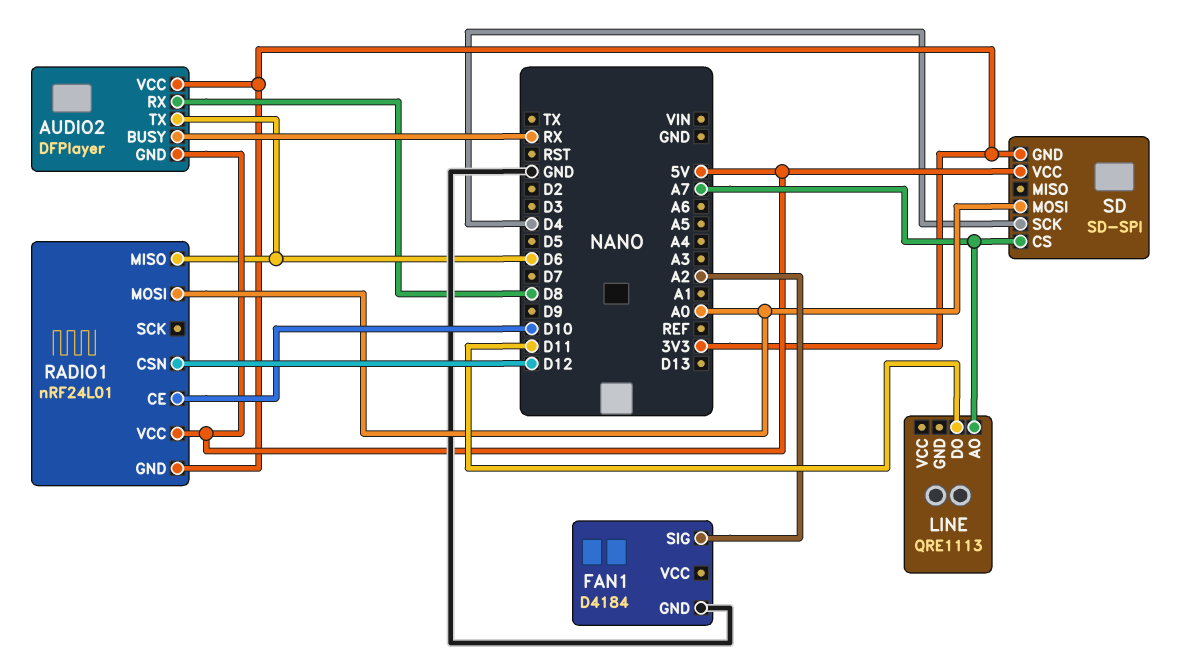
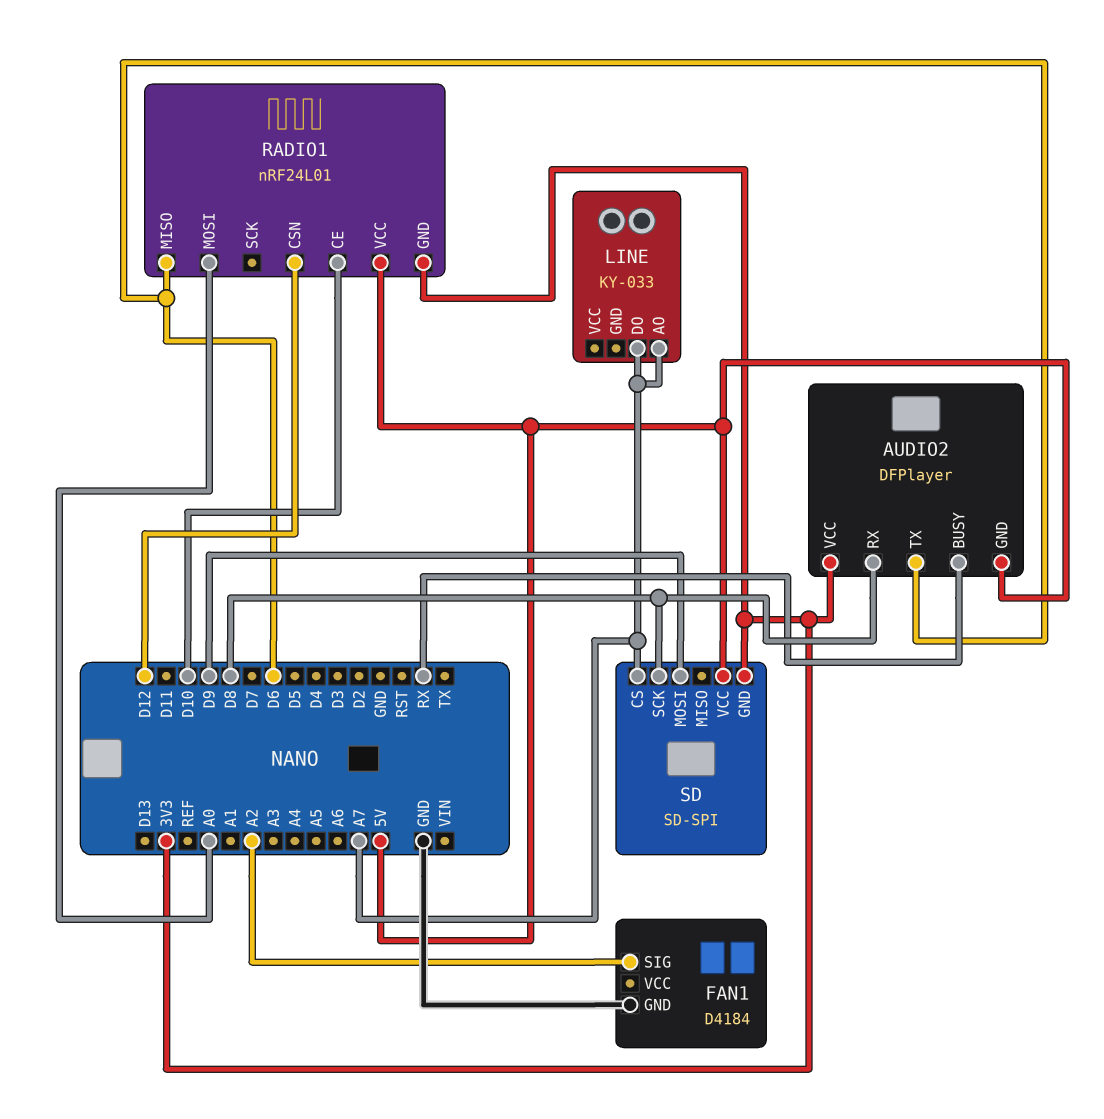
LINE: QRE1113 -> KY-033
LINE pin DO: D11 -> A7
SD pin MOSI: A0 -> D9
SD pin SCK: D4 -> D8

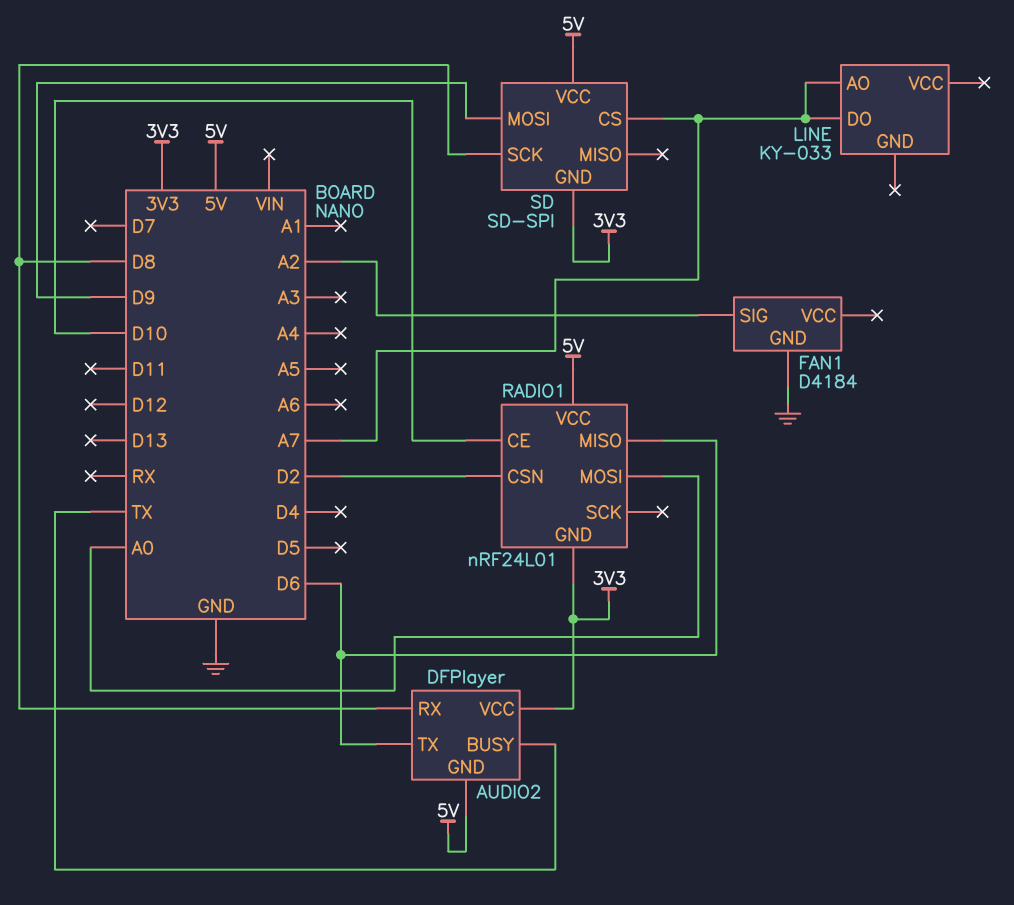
AUDIO2 pin BUSY: RX -> TX
RADIO1 pin CSN: D12 -> D2

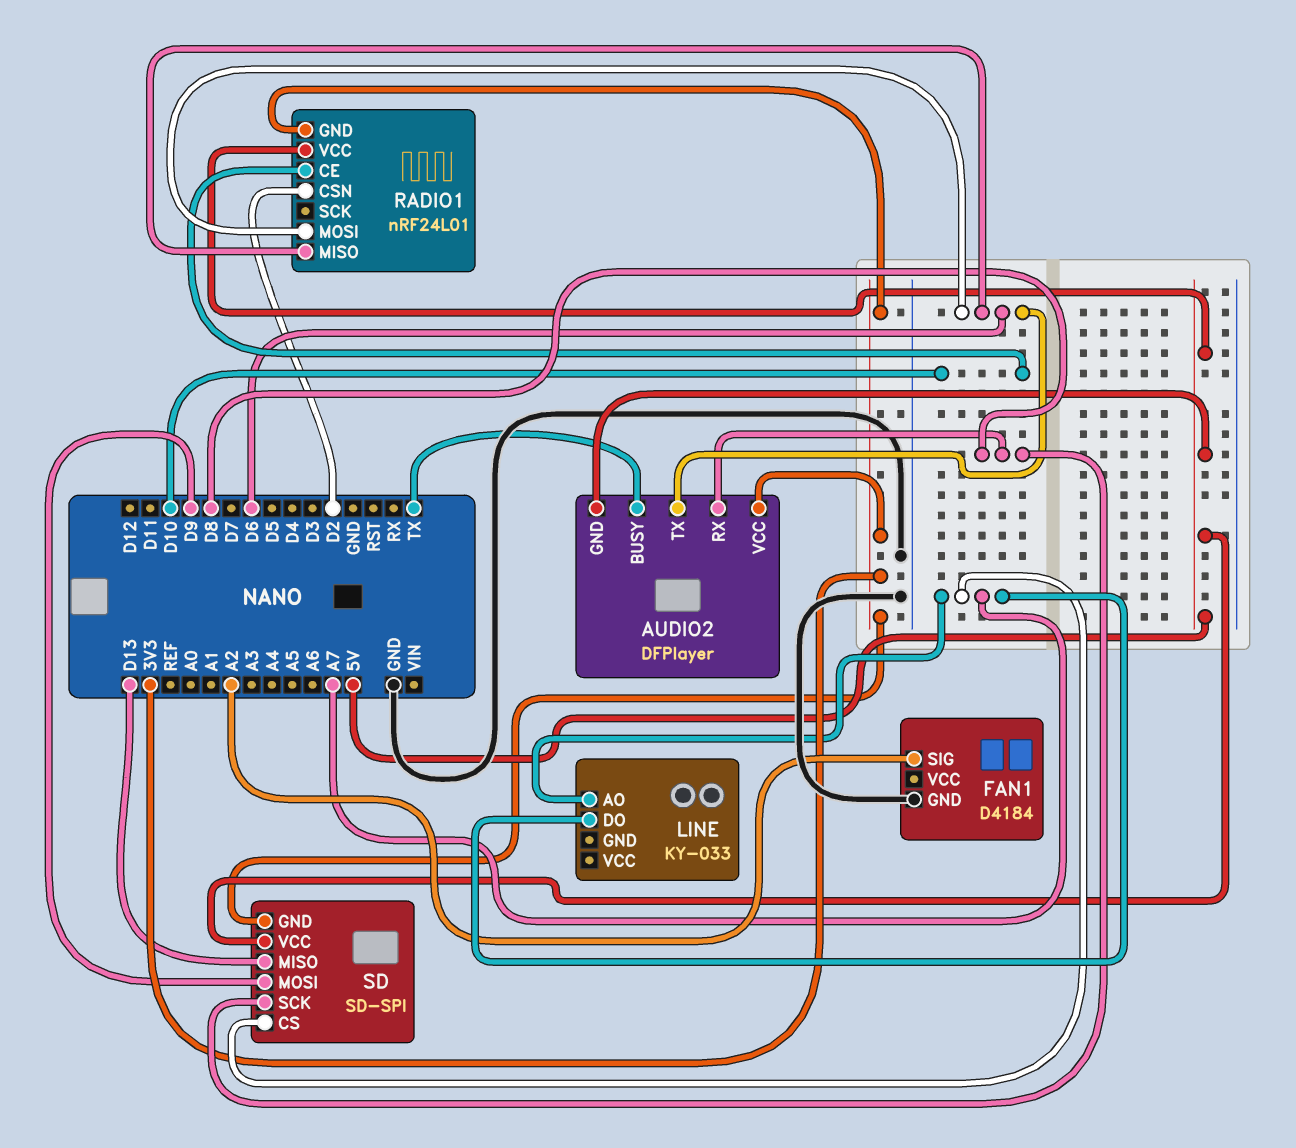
RADIO1 pin MOSI: A0 -> D6
SD pin MISO: none -> D13

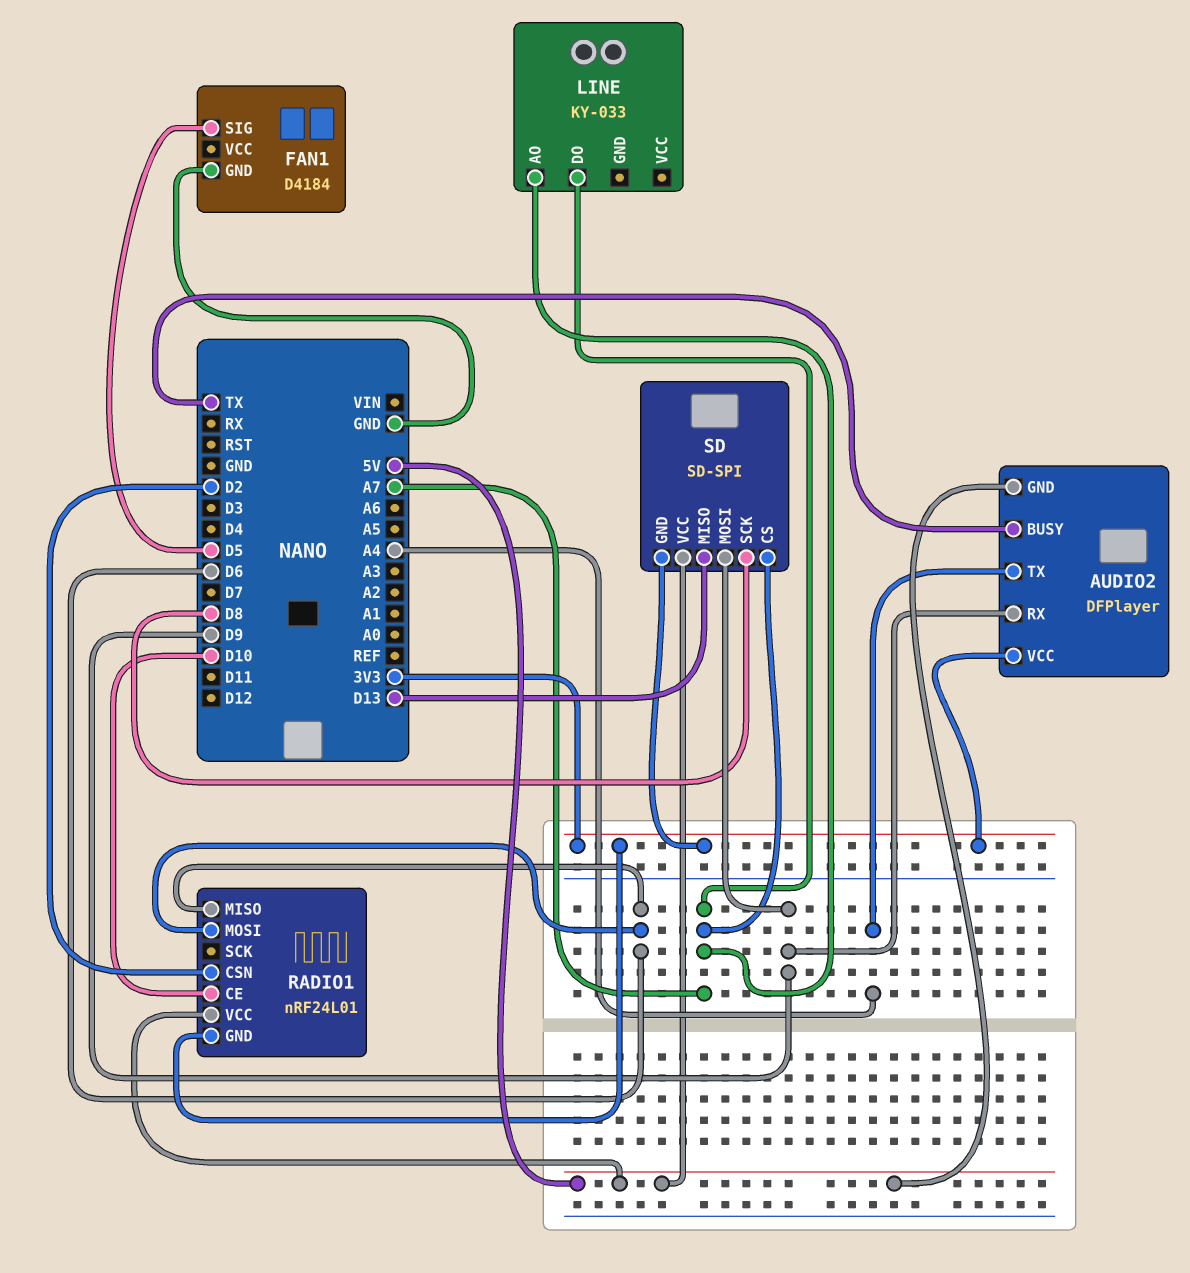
AUDIO2 pin RX: D8 -> D9
AUDIO2 pin TX: D6 -> A4
FAN1 pin SIG: A2 -> D5

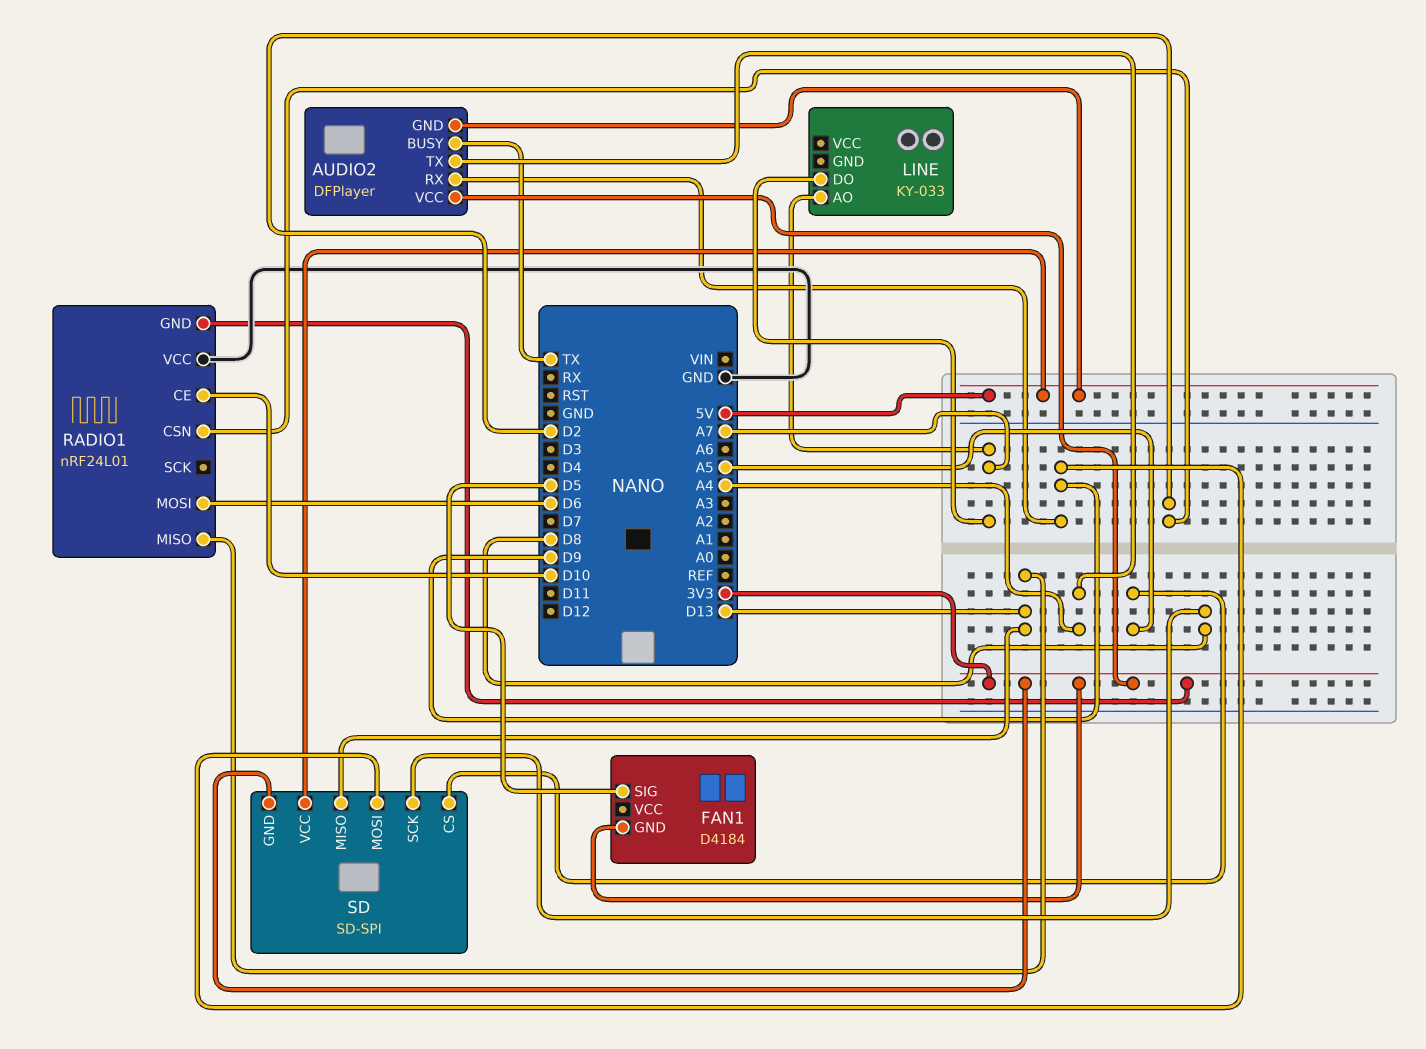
FAN1 pin GND: GND -> 3V3
RADIO1 pin MISO: D6 -> D13
RADIO1 pin VCC: 5V -> GND
SD pin CS: A7 -> A5

